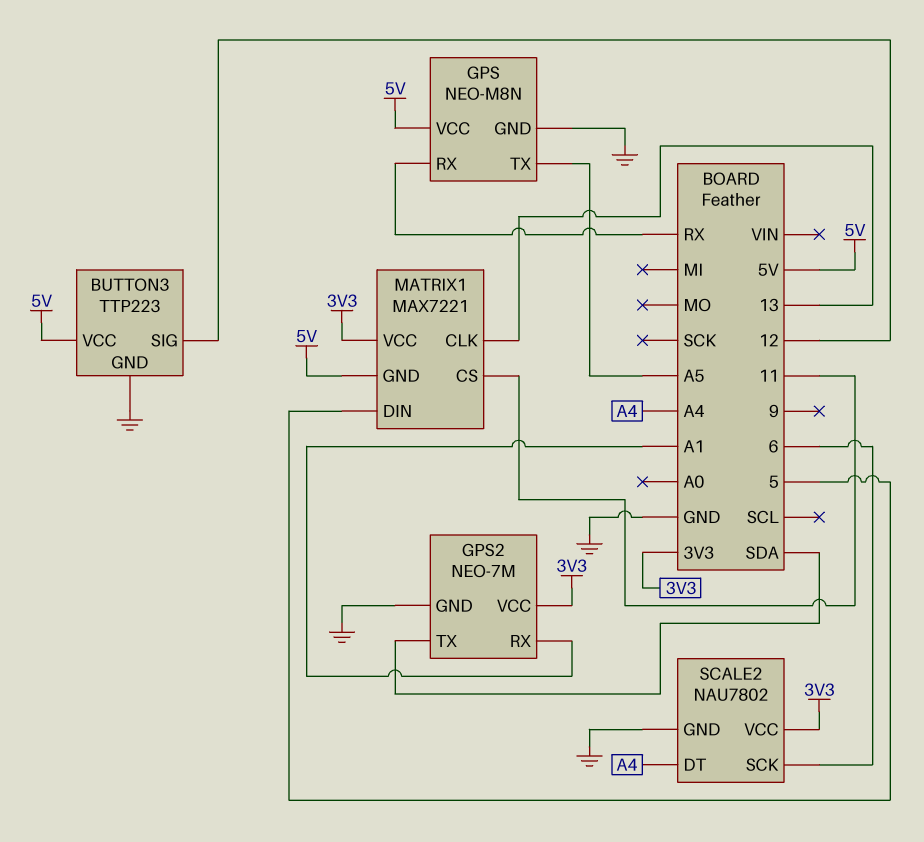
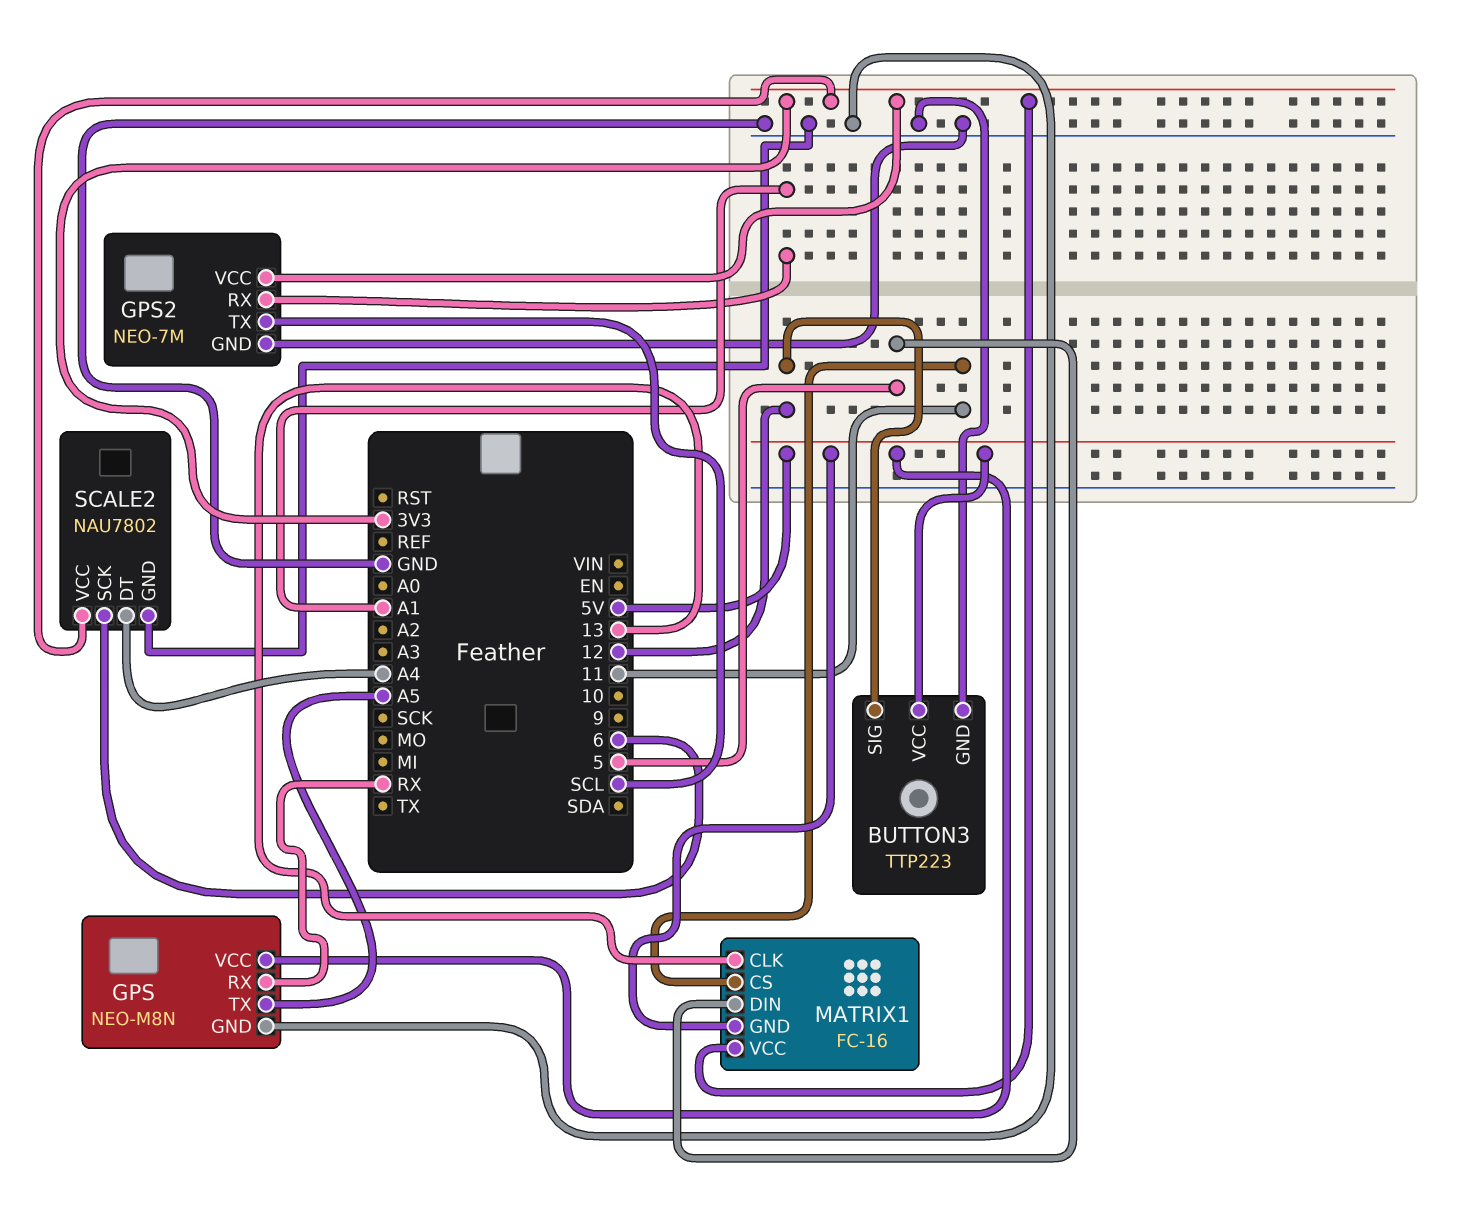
GPS2 pin TX: SDA -> SCL
MATRIX1: MAX7221 -> FC-16

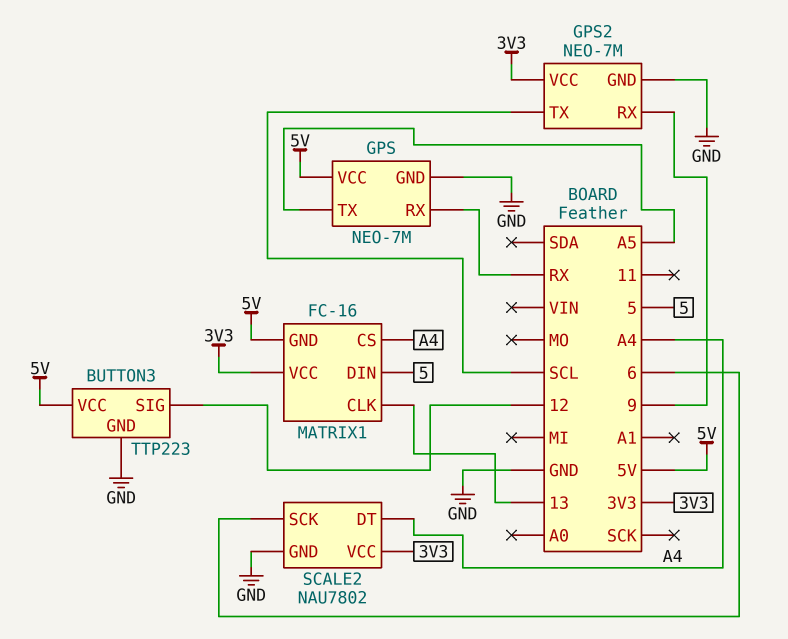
GPS: NEO-M8N -> NEO-7M
GPS2 pin RX: A1 -> 9
MATRIX1 pin CS: 11 -> A4

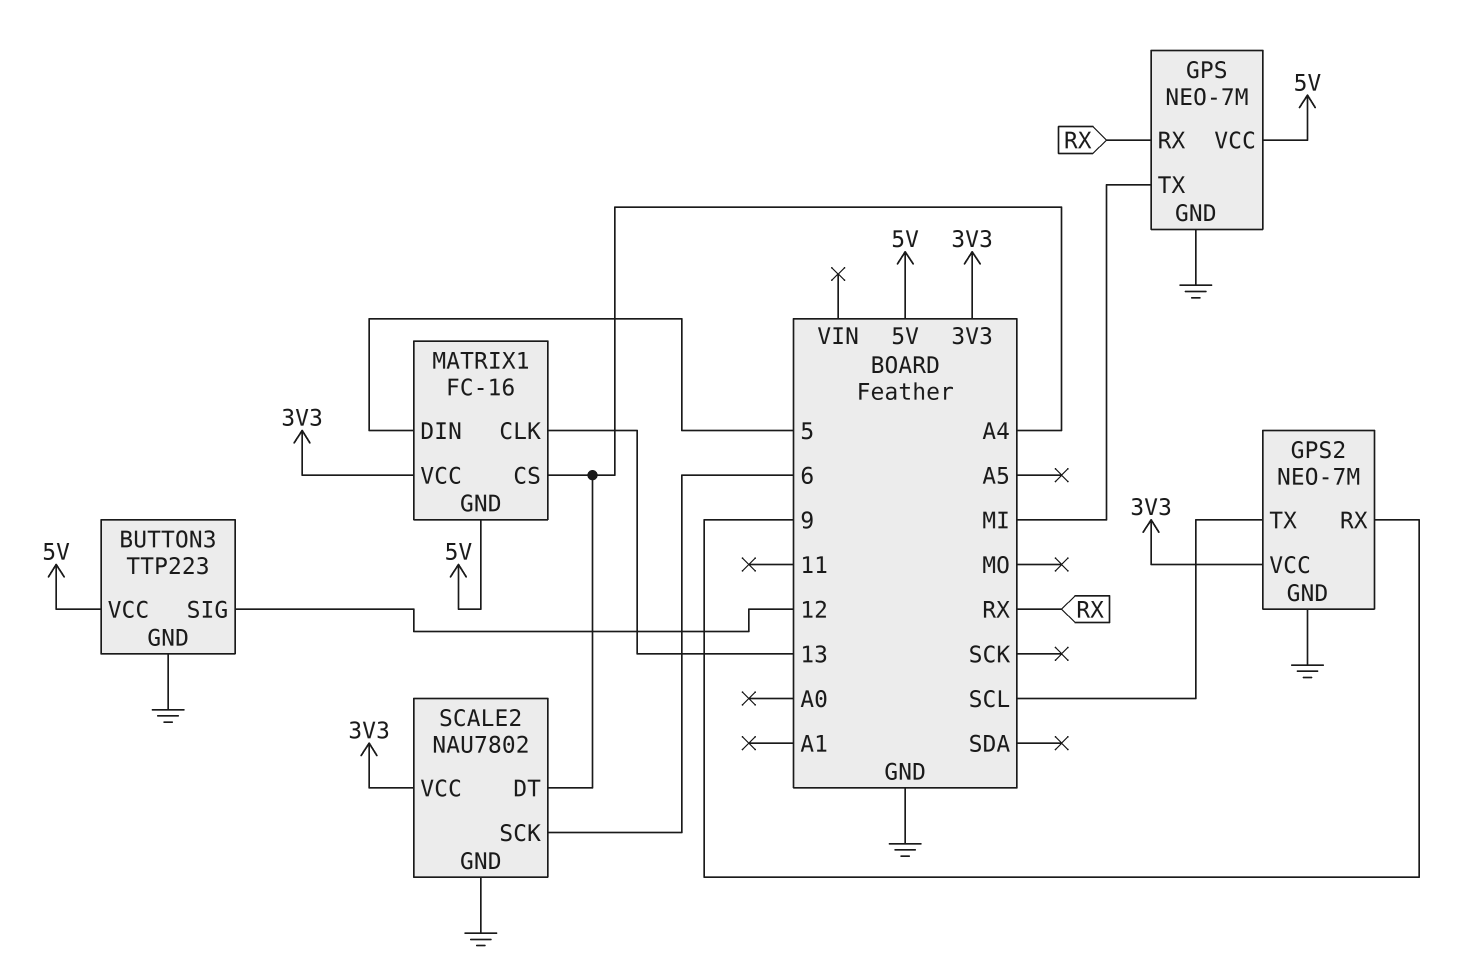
GPS pin TX: A5 -> MI

